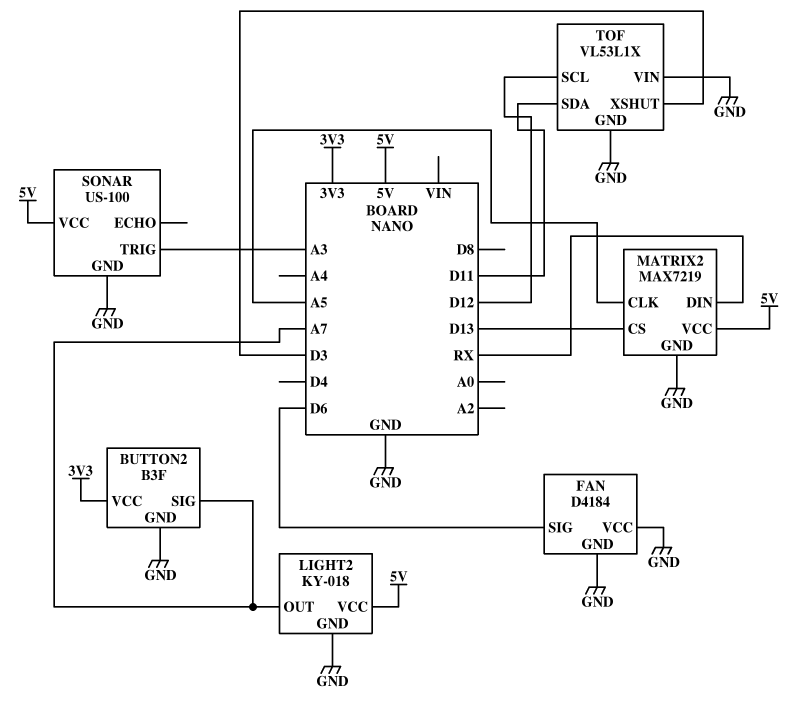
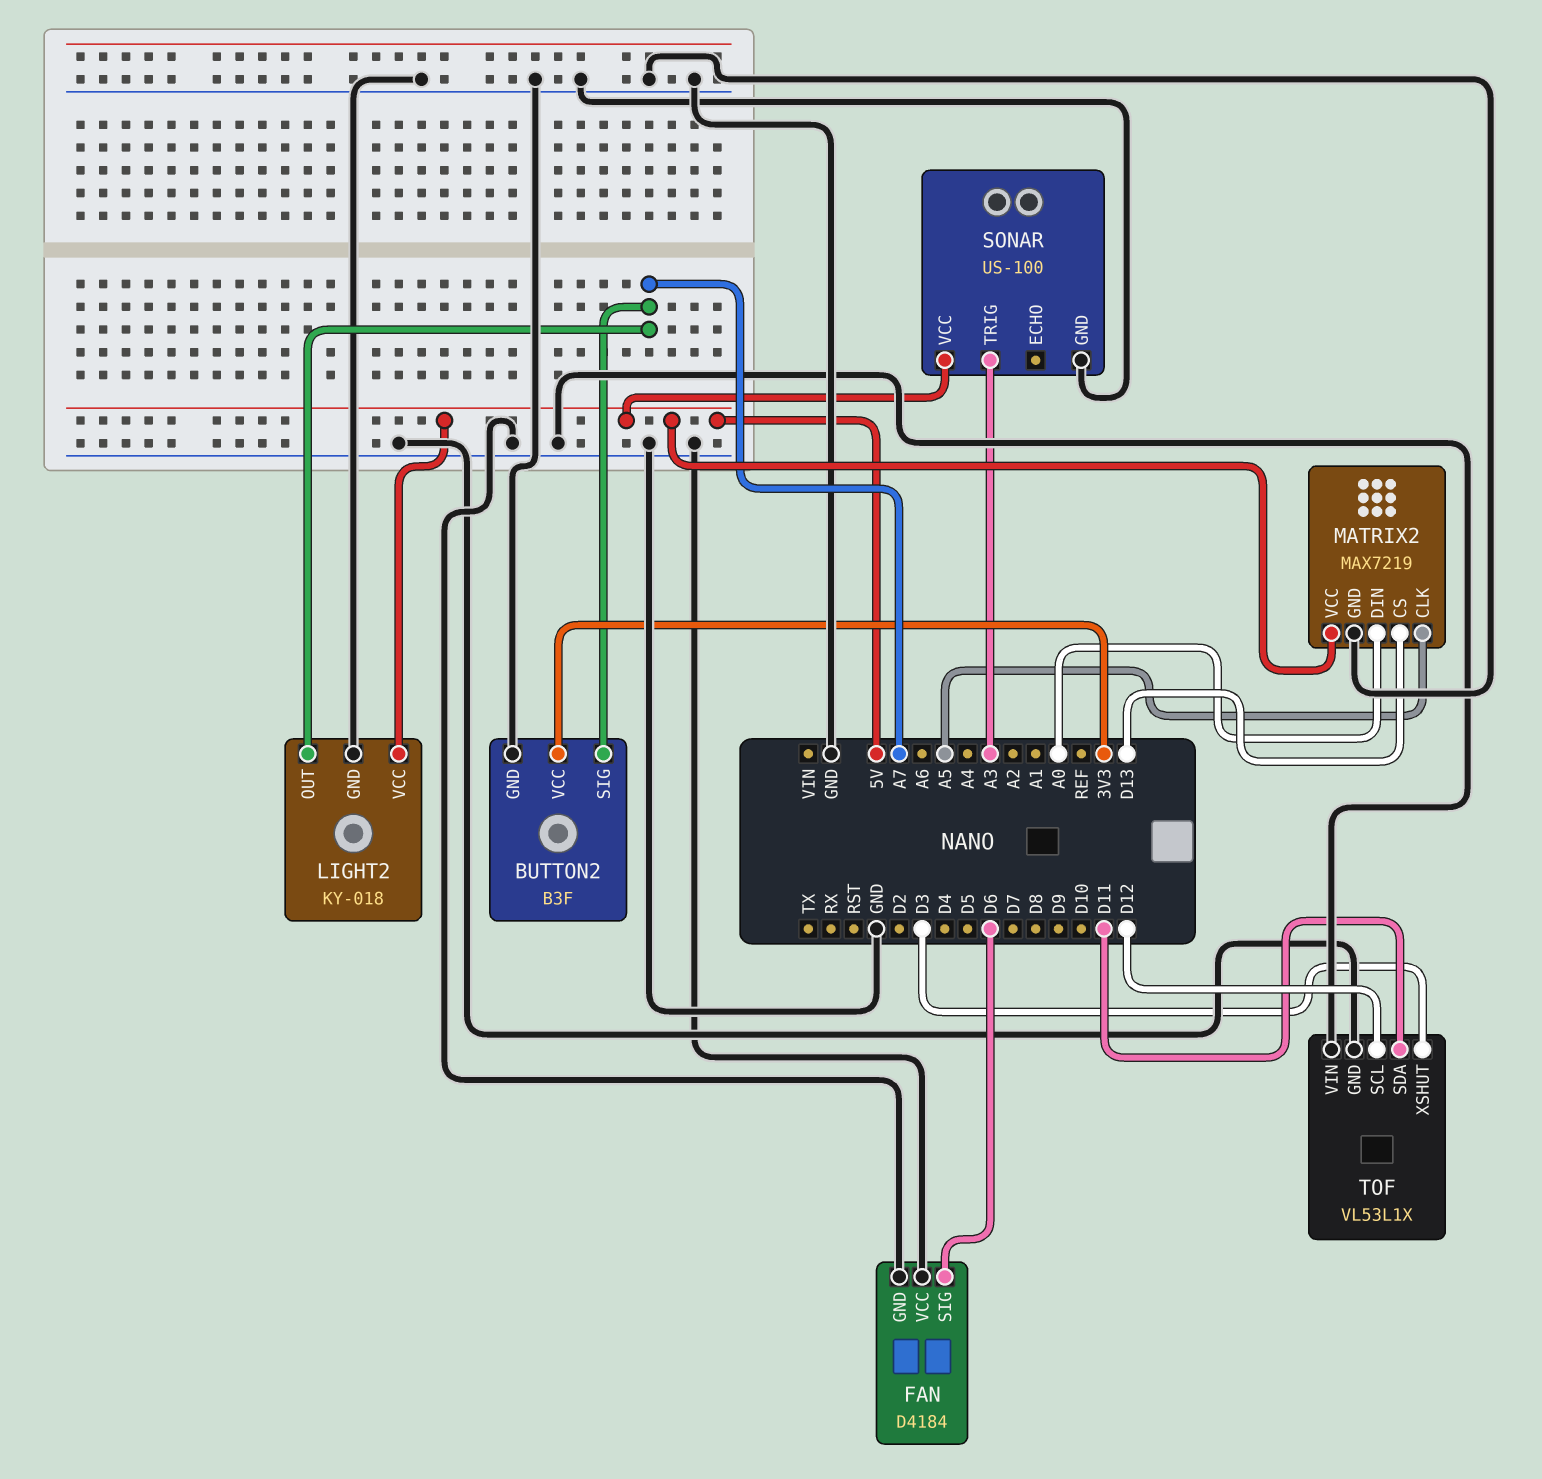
MATRIX2 pin DIN: RX -> A0

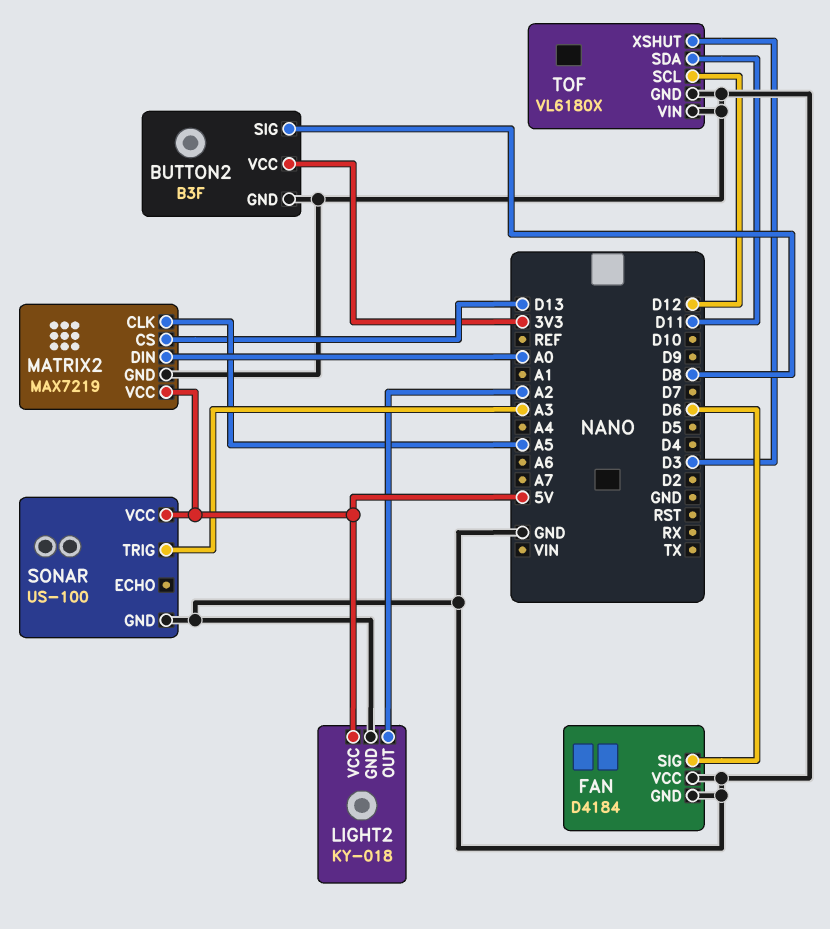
BUTTON2 pin SIG: A7 -> D8
LIGHT2 pin OUT: A7 -> A2
TOF: VL53L1X -> VL6180X

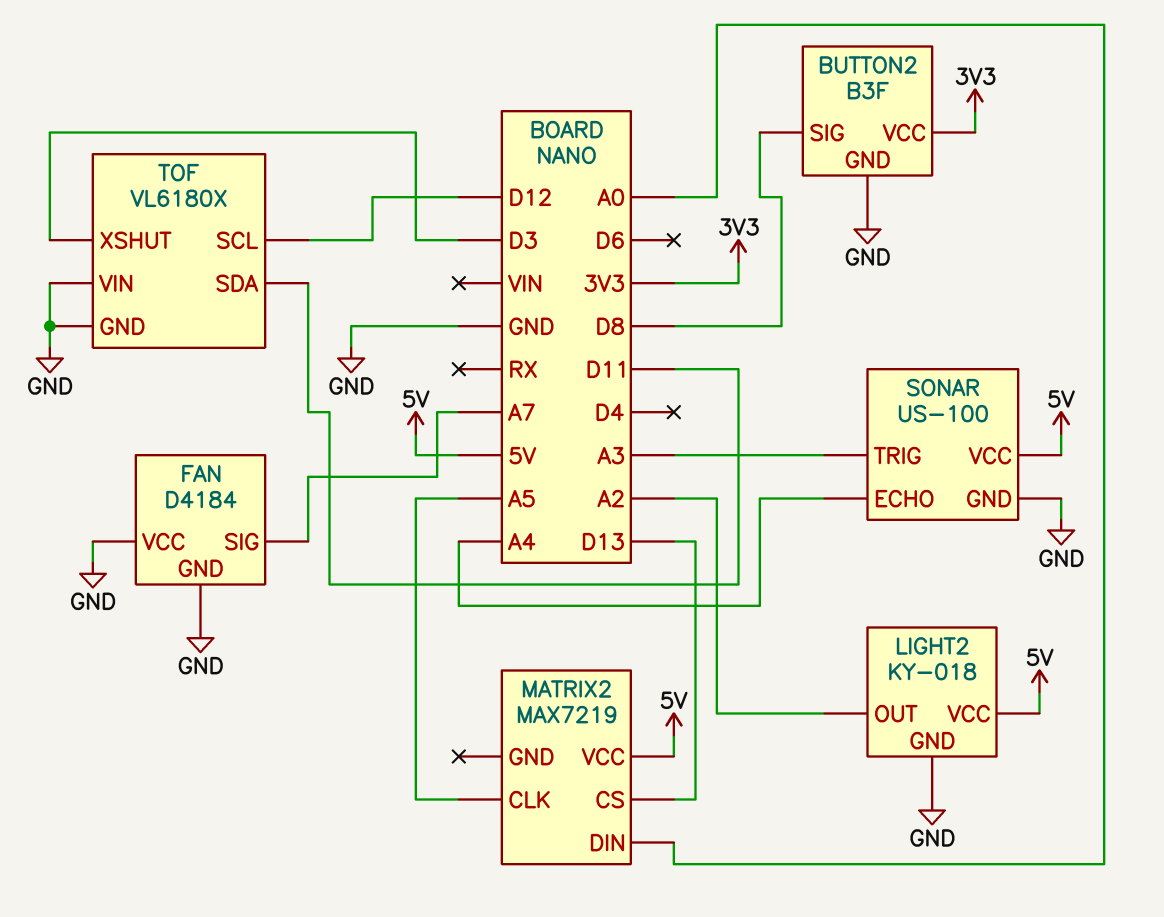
FAN pin SIG: D6 -> A7
MATRIX2 pin GND: GND -> none
SONAR pin ECHO: none -> A4

